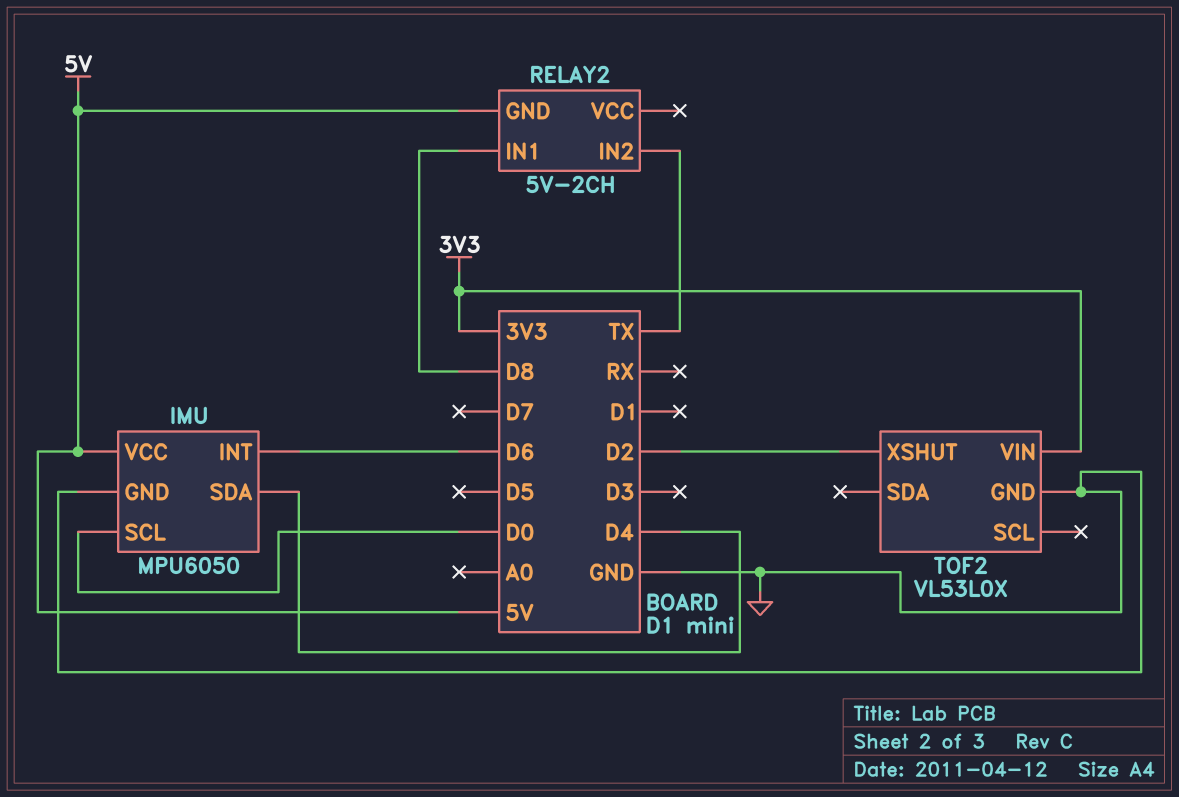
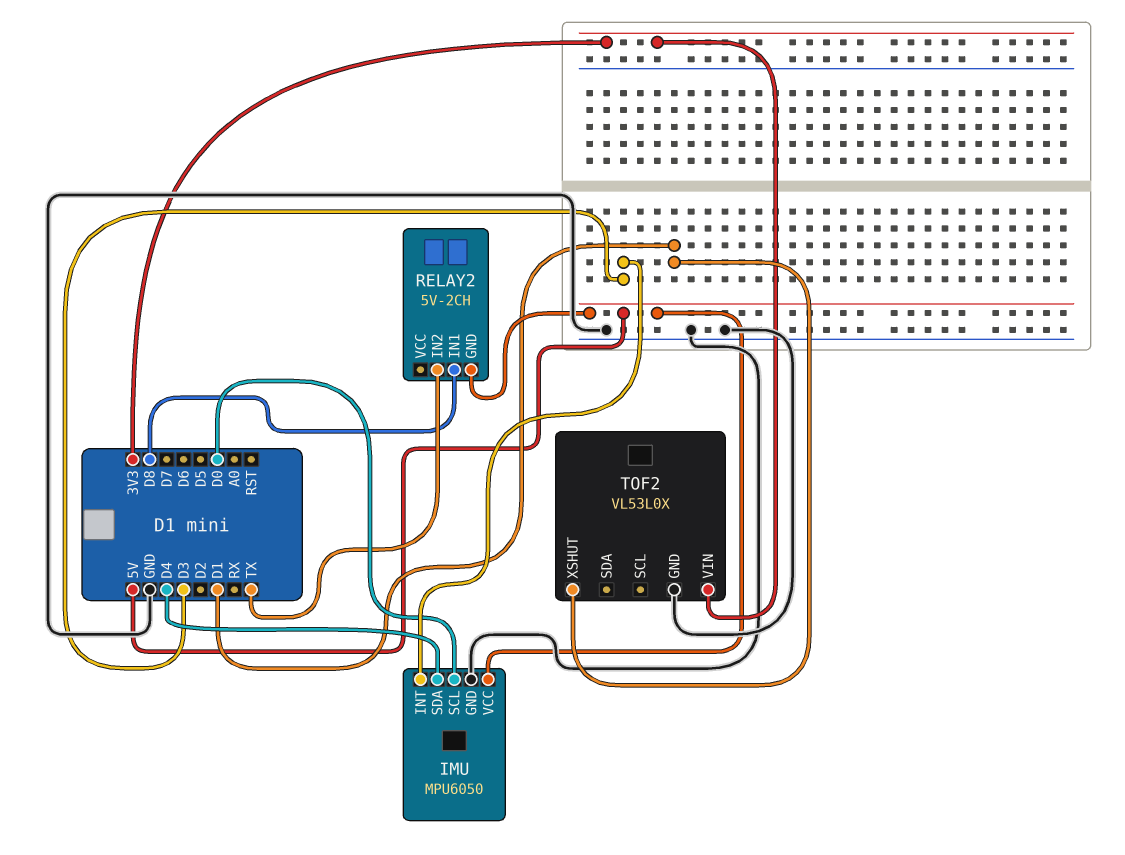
IMU pin INT: D6 -> D3
TOF2 pin XSHUT: D2 -> D1

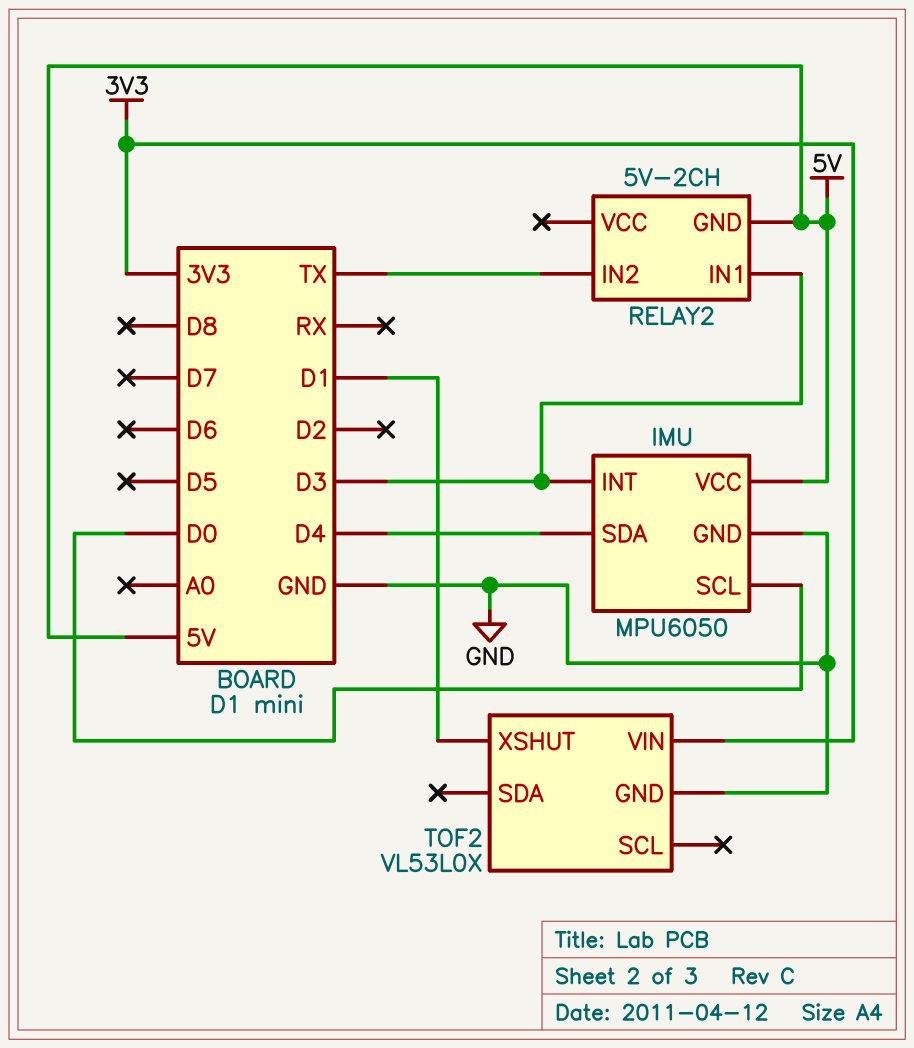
RELAY2 pin IN1: D8 -> D3

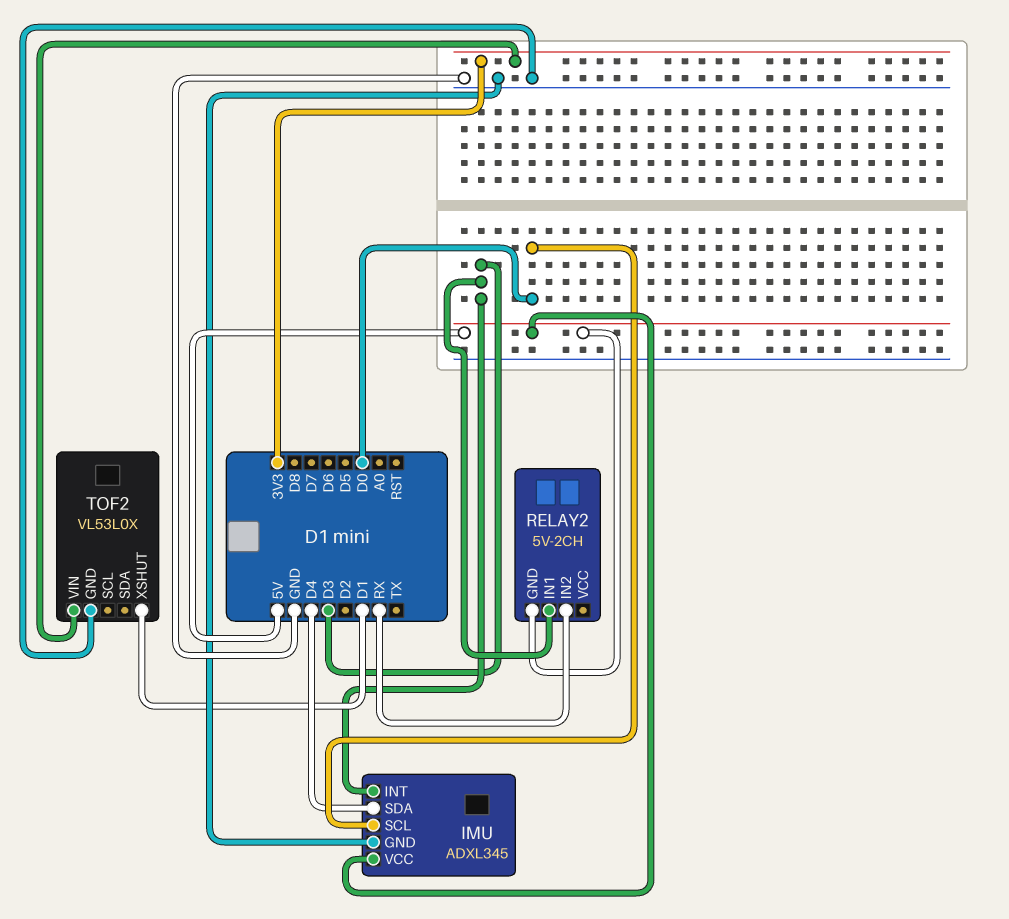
IMU: MPU6050 -> ADXL345
RELAY2 pin IN2: TX -> RX

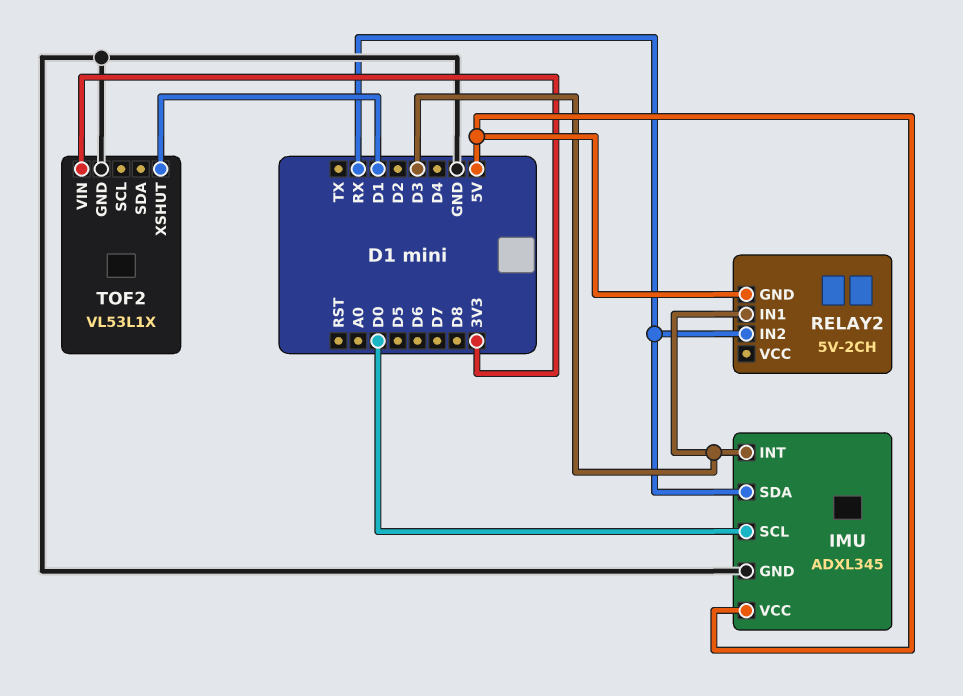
IMU pin SDA: D4 -> RX
TOF2: VL53L0X -> VL53L1X

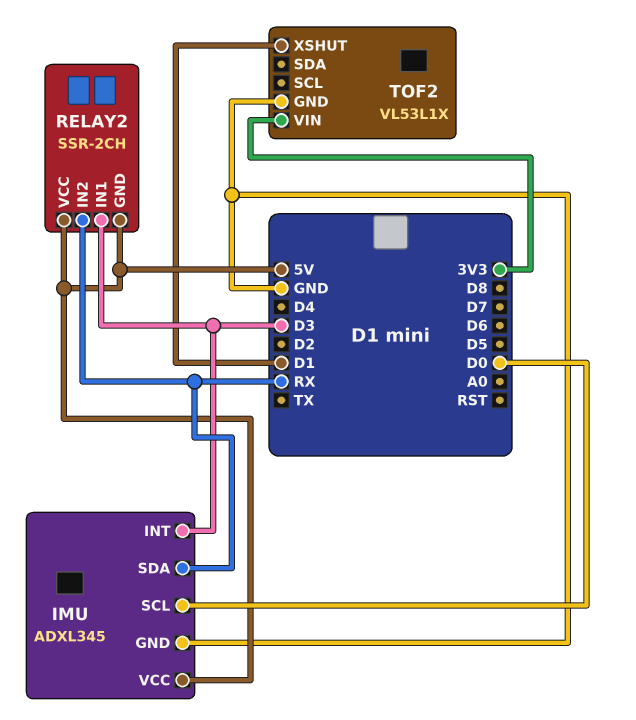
RELAY2: 5V-2CH -> SSR-2CH
RELAY2 pin VCC: none -> 5V

